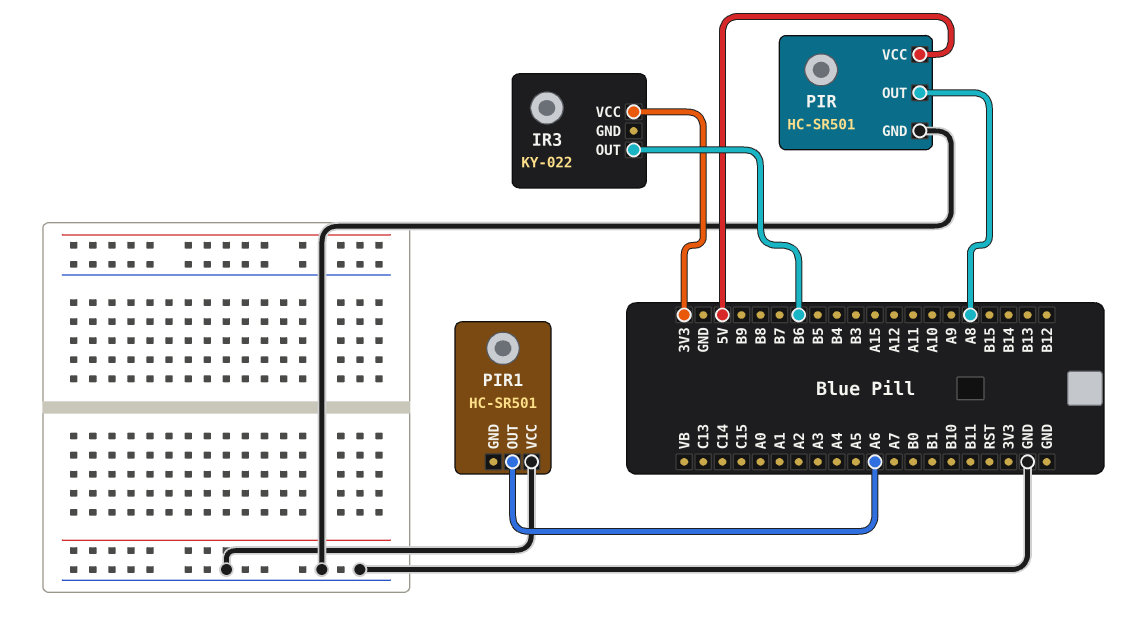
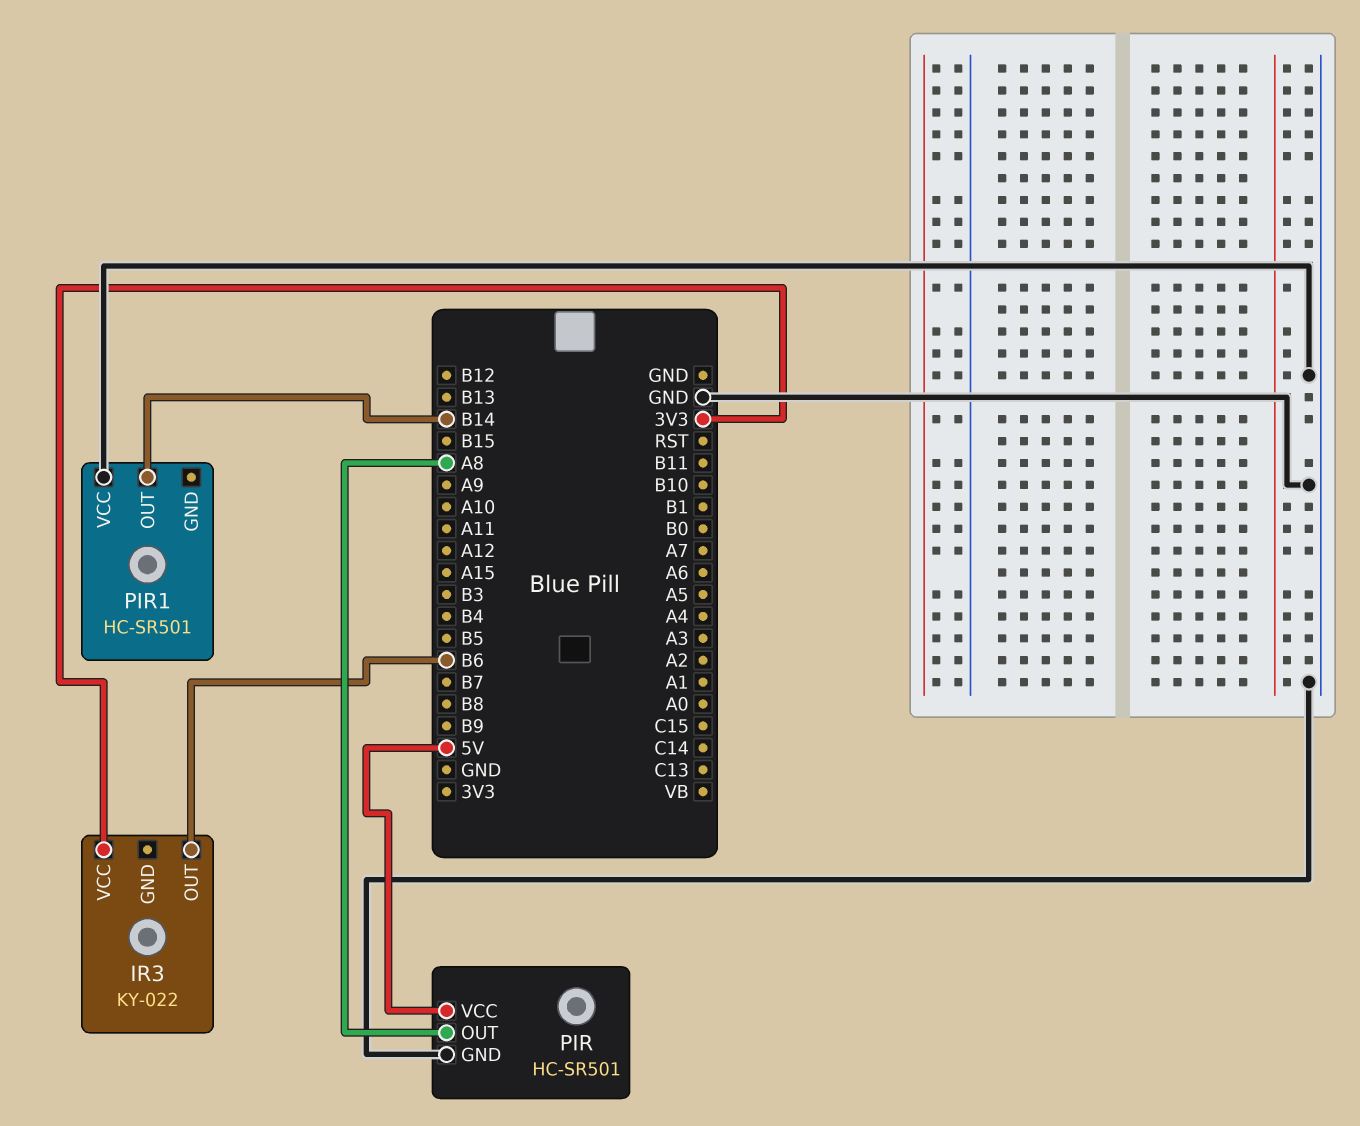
PIR1 pin OUT: A6 -> B14

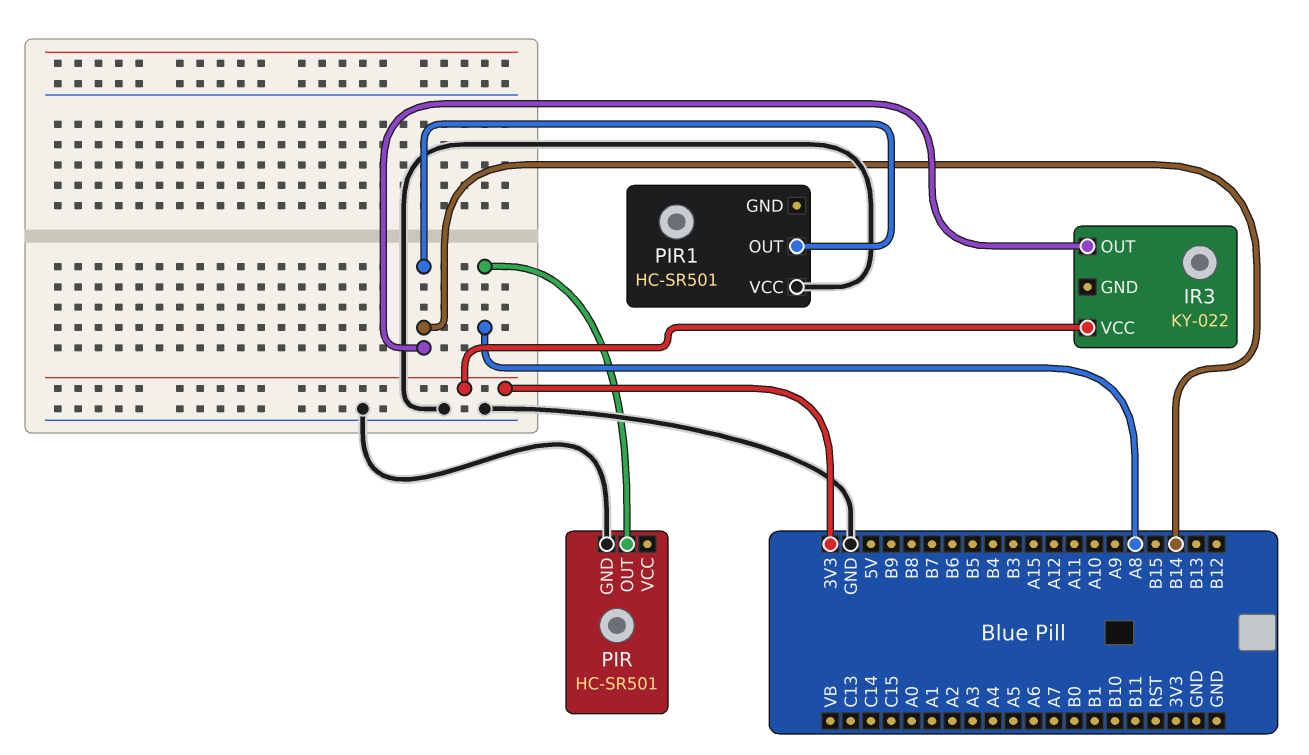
IR3 pin OUT: B6 -> B14
PIR pin VCC: 5V -> none

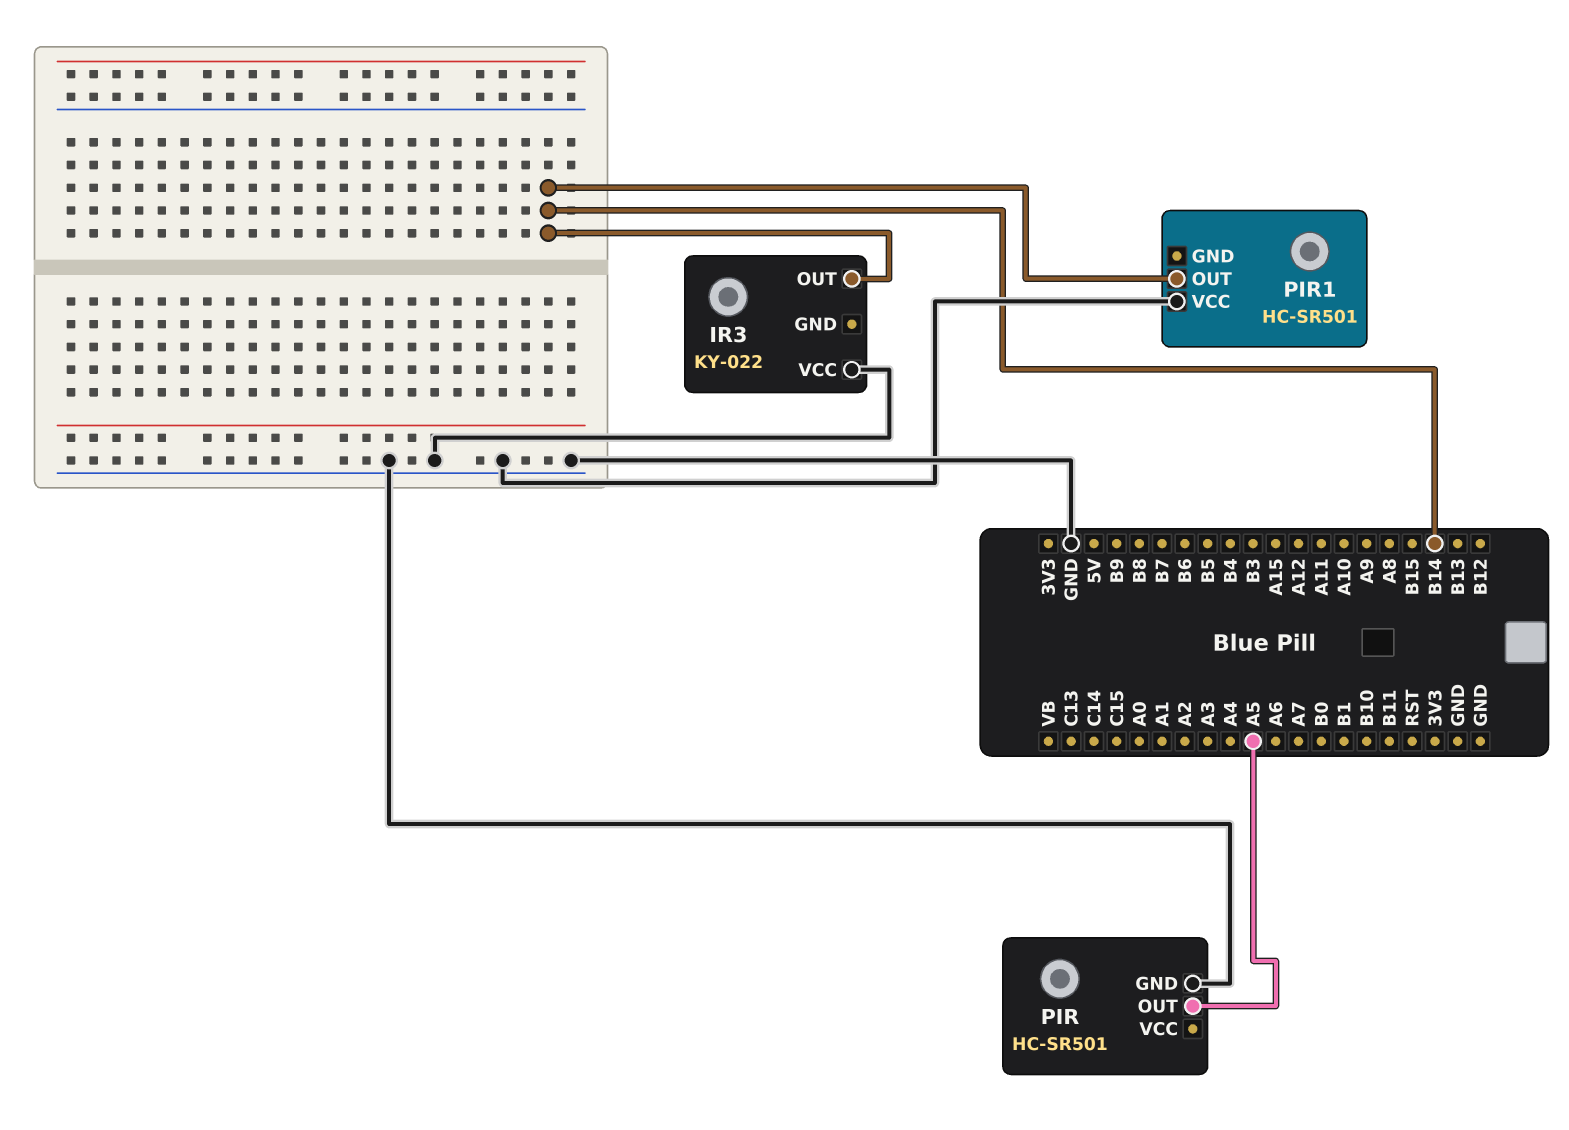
IR3 pin VCC: 3V3 -> GND
PIR pin OUT: A8 -> A5

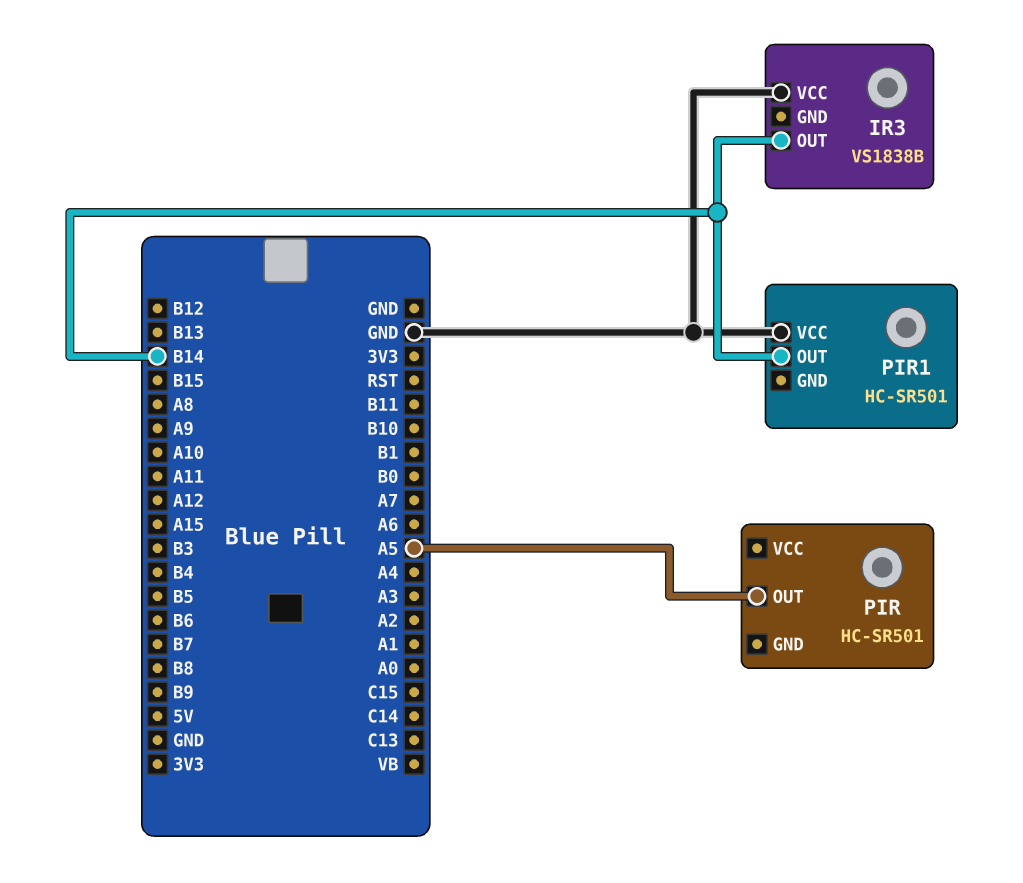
IR3: KY-022 -> VS1838B
PIR pin GND: GND -> none

